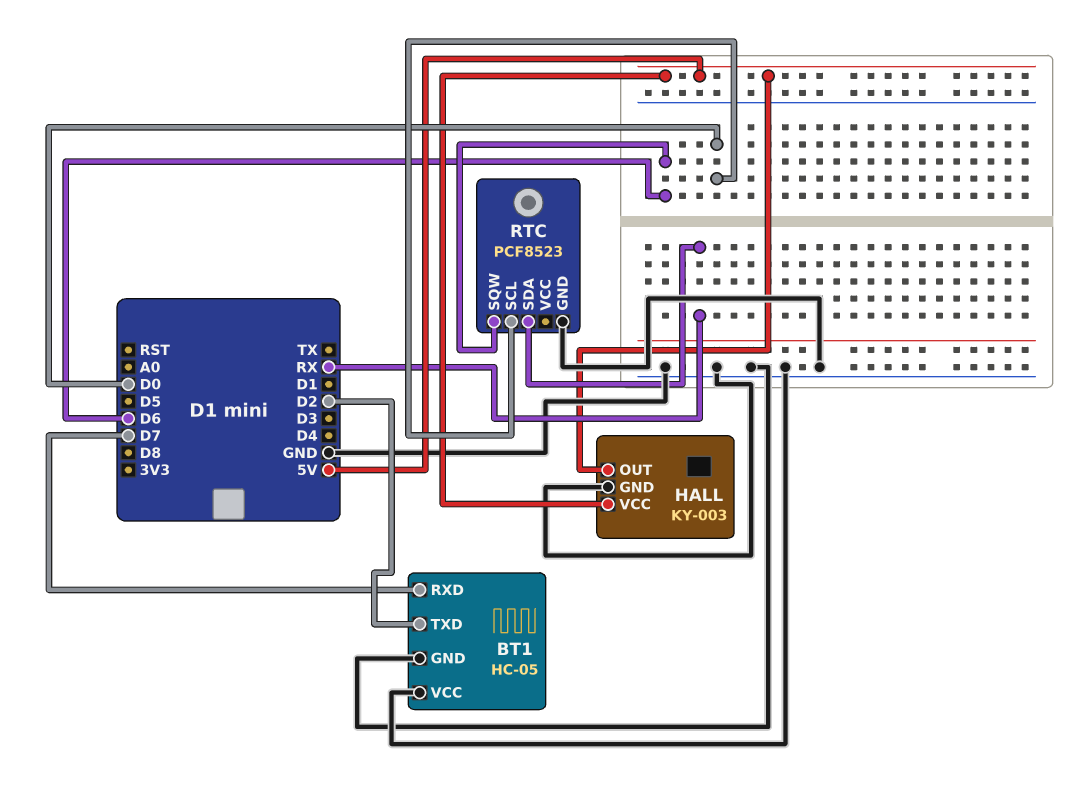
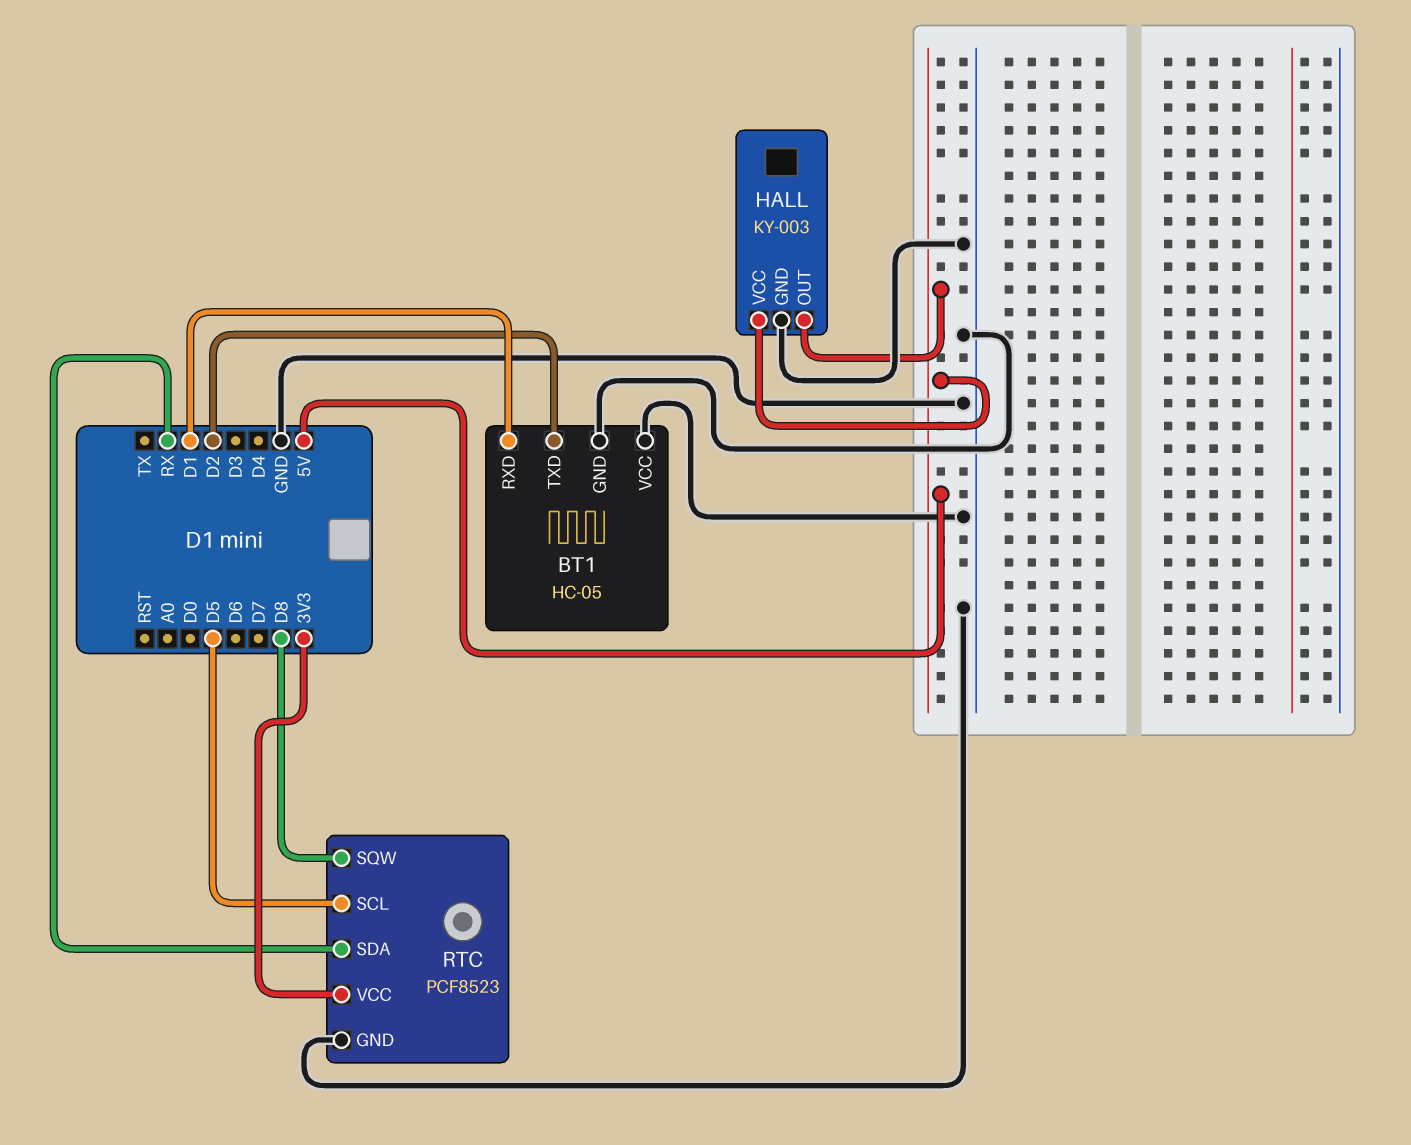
BT1 pin RXD: D7 -> D1
RTC pin SCL: D0 -> D5
RTC pin SQW: D6 -> D8
RTC pin VCC: none -> 3V3

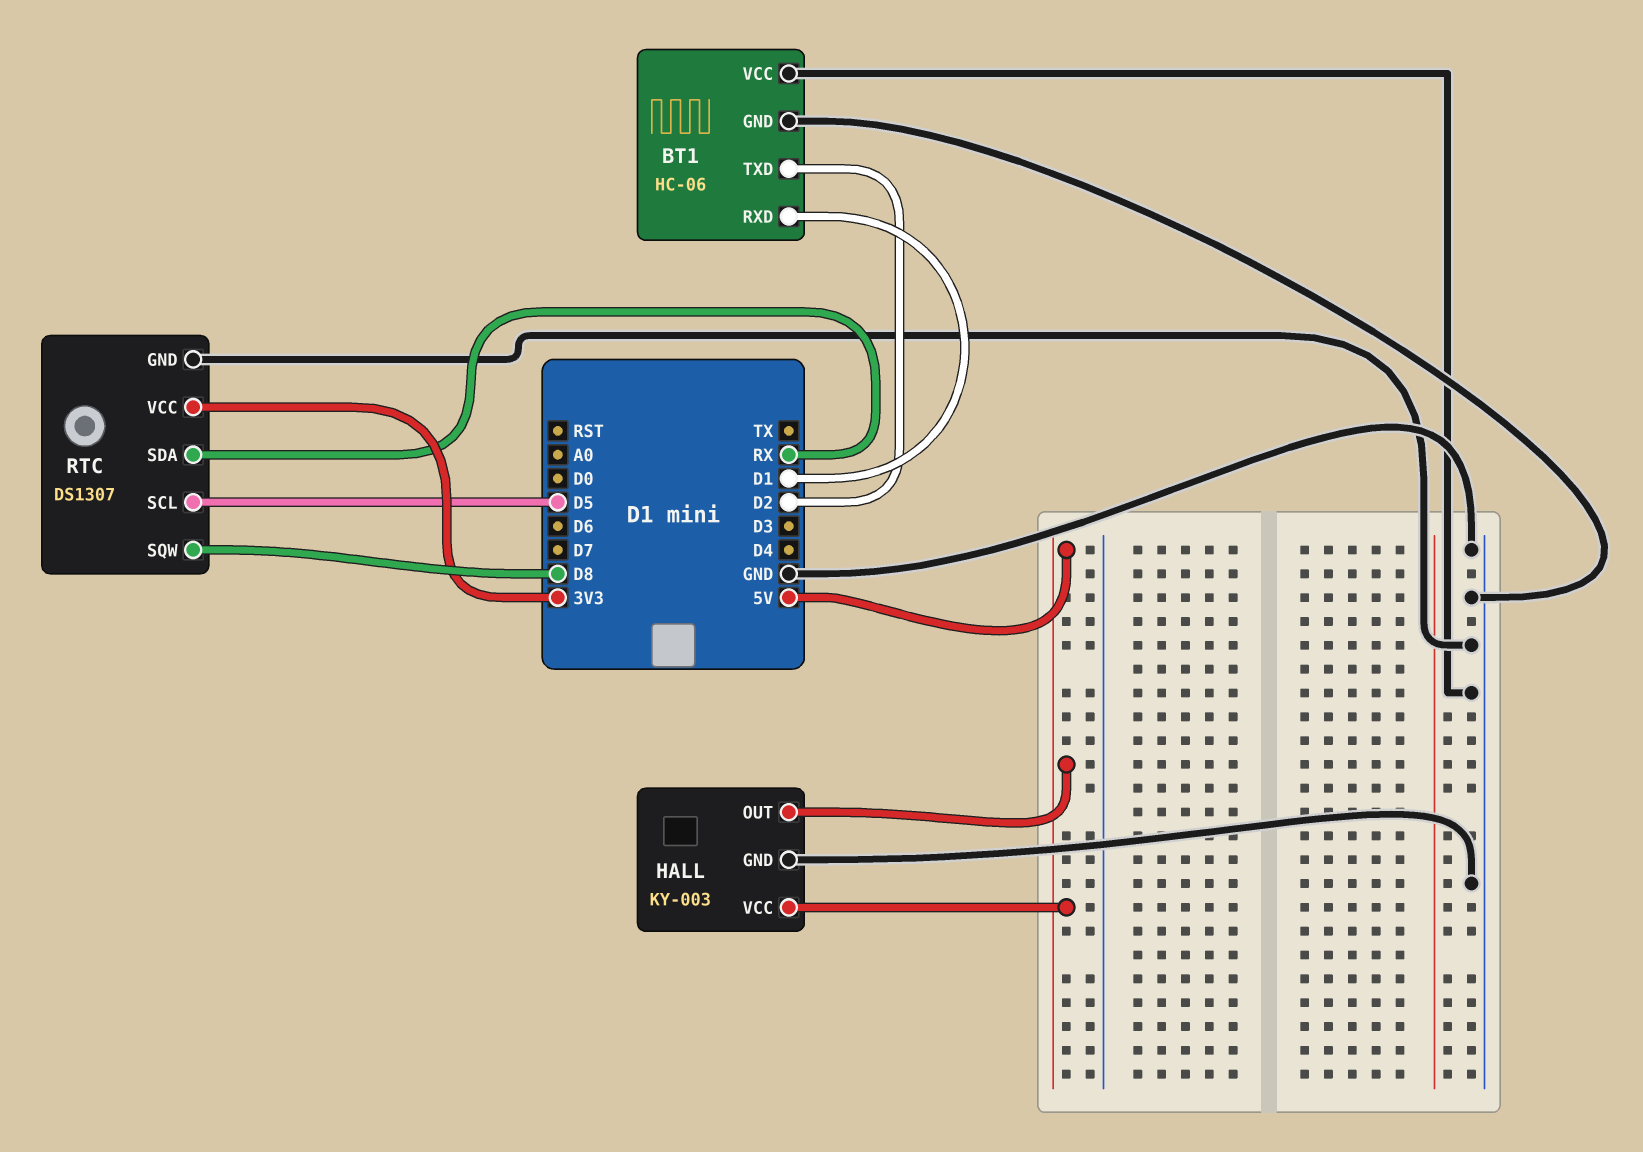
BT1: HC-05 -> HC-06
RTC: PCF8523 -> DS1307

